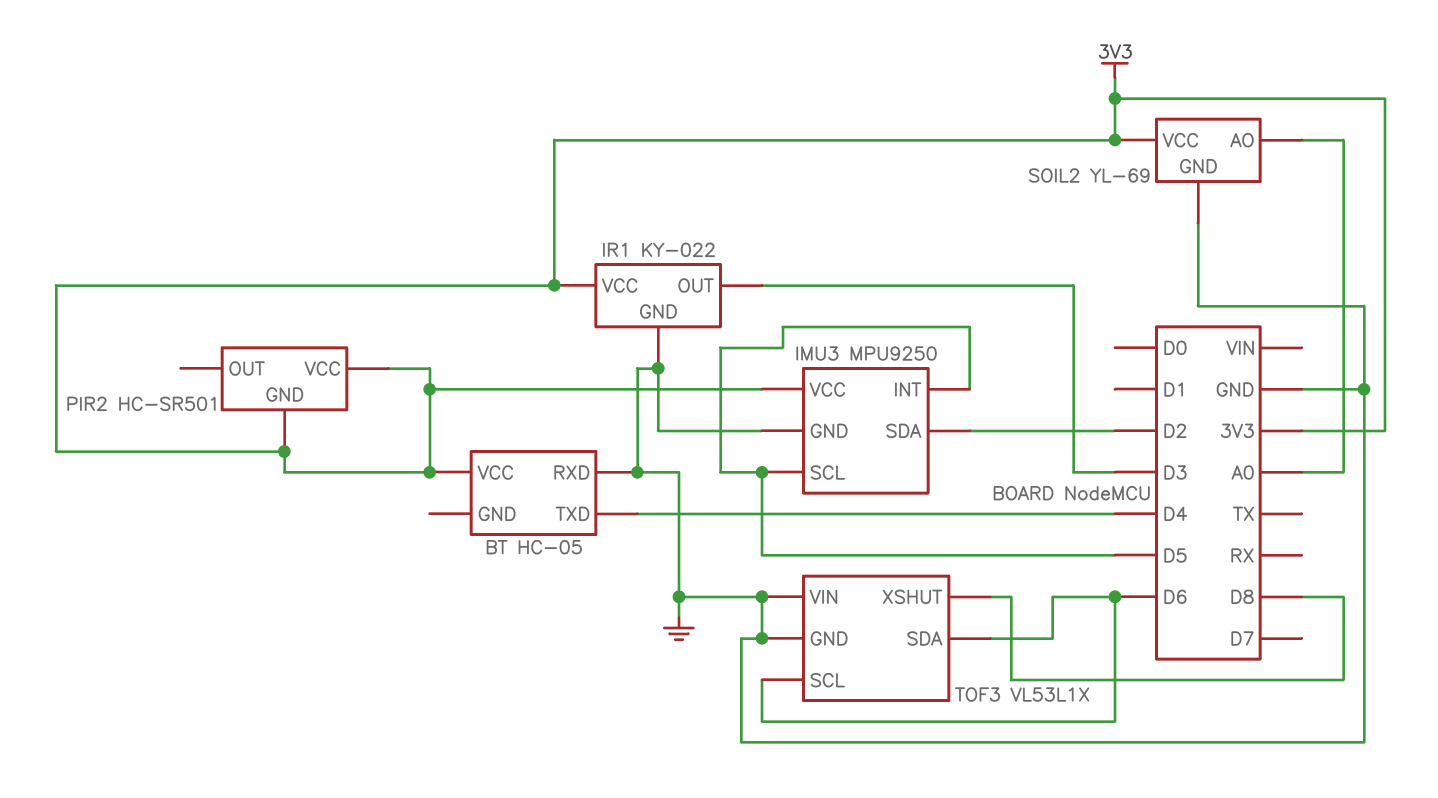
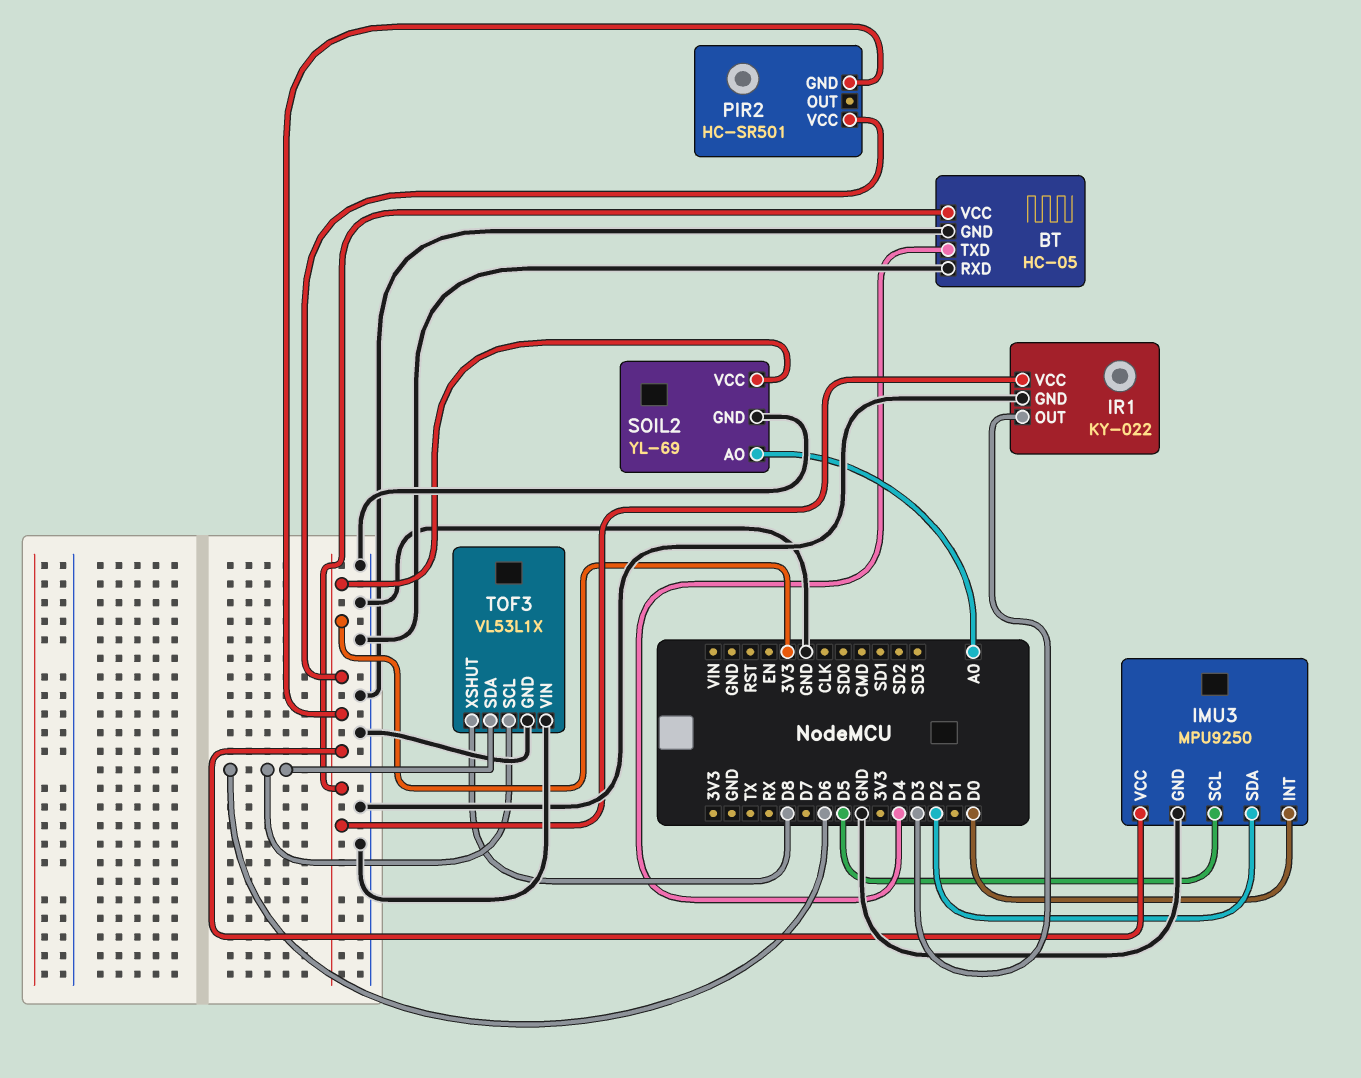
BT pin GND: none -> GND
IMU3 pin INT: D5 -> D0

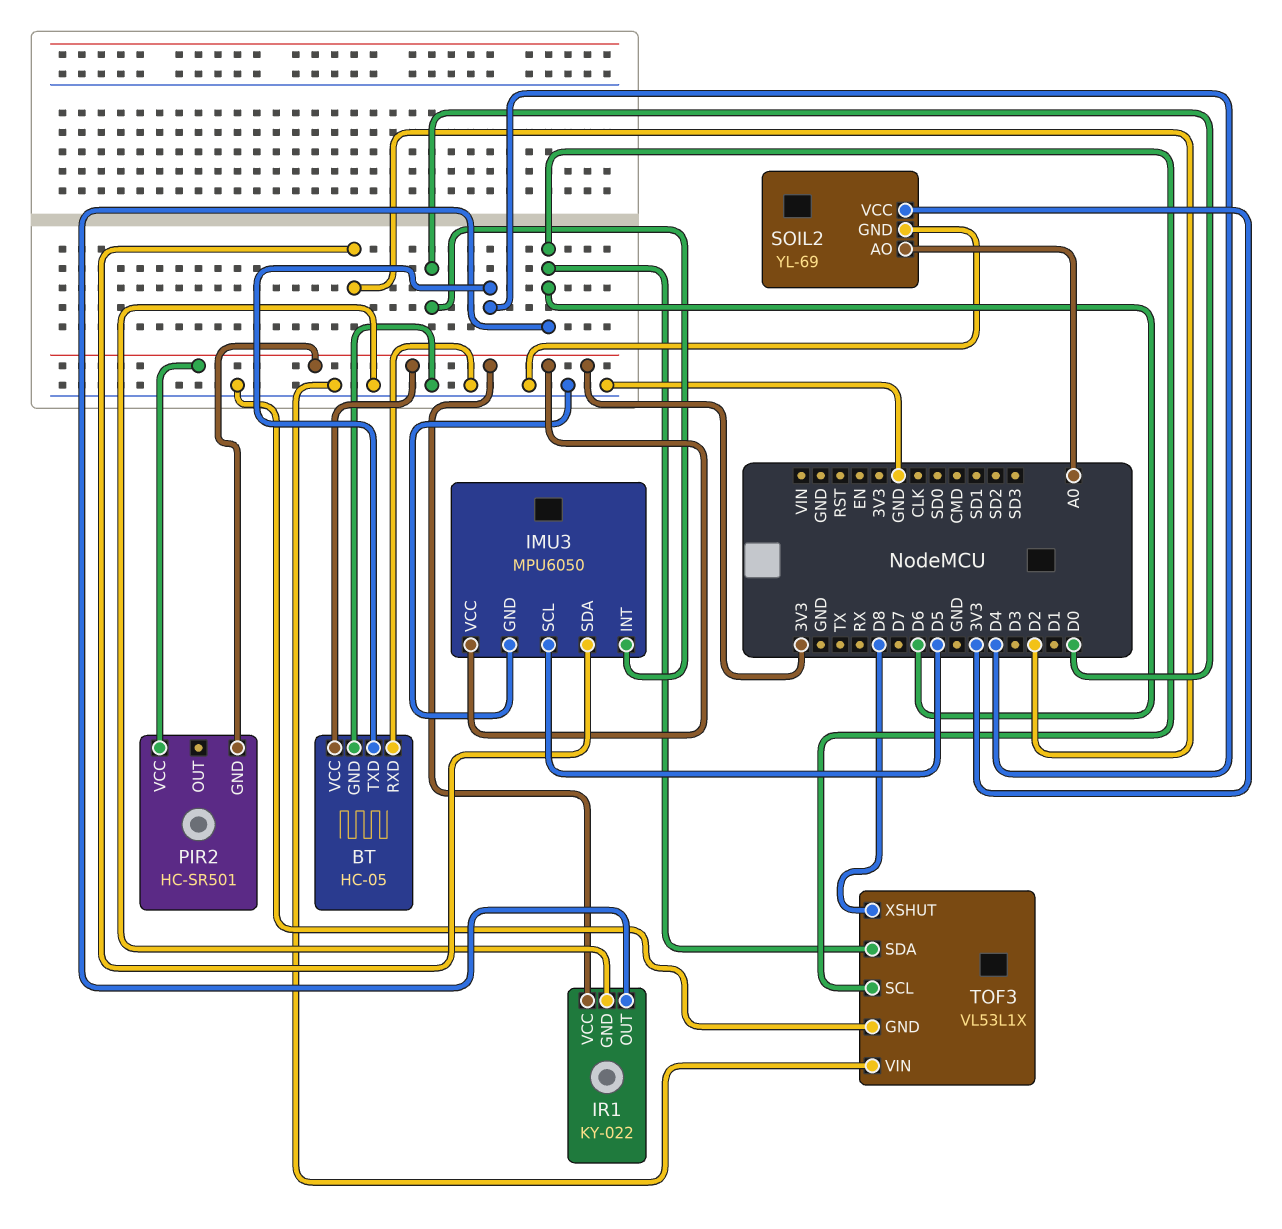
IMU3: MPU9250 -> MPU6050
IR1 pin OUT: D3 -> D6

